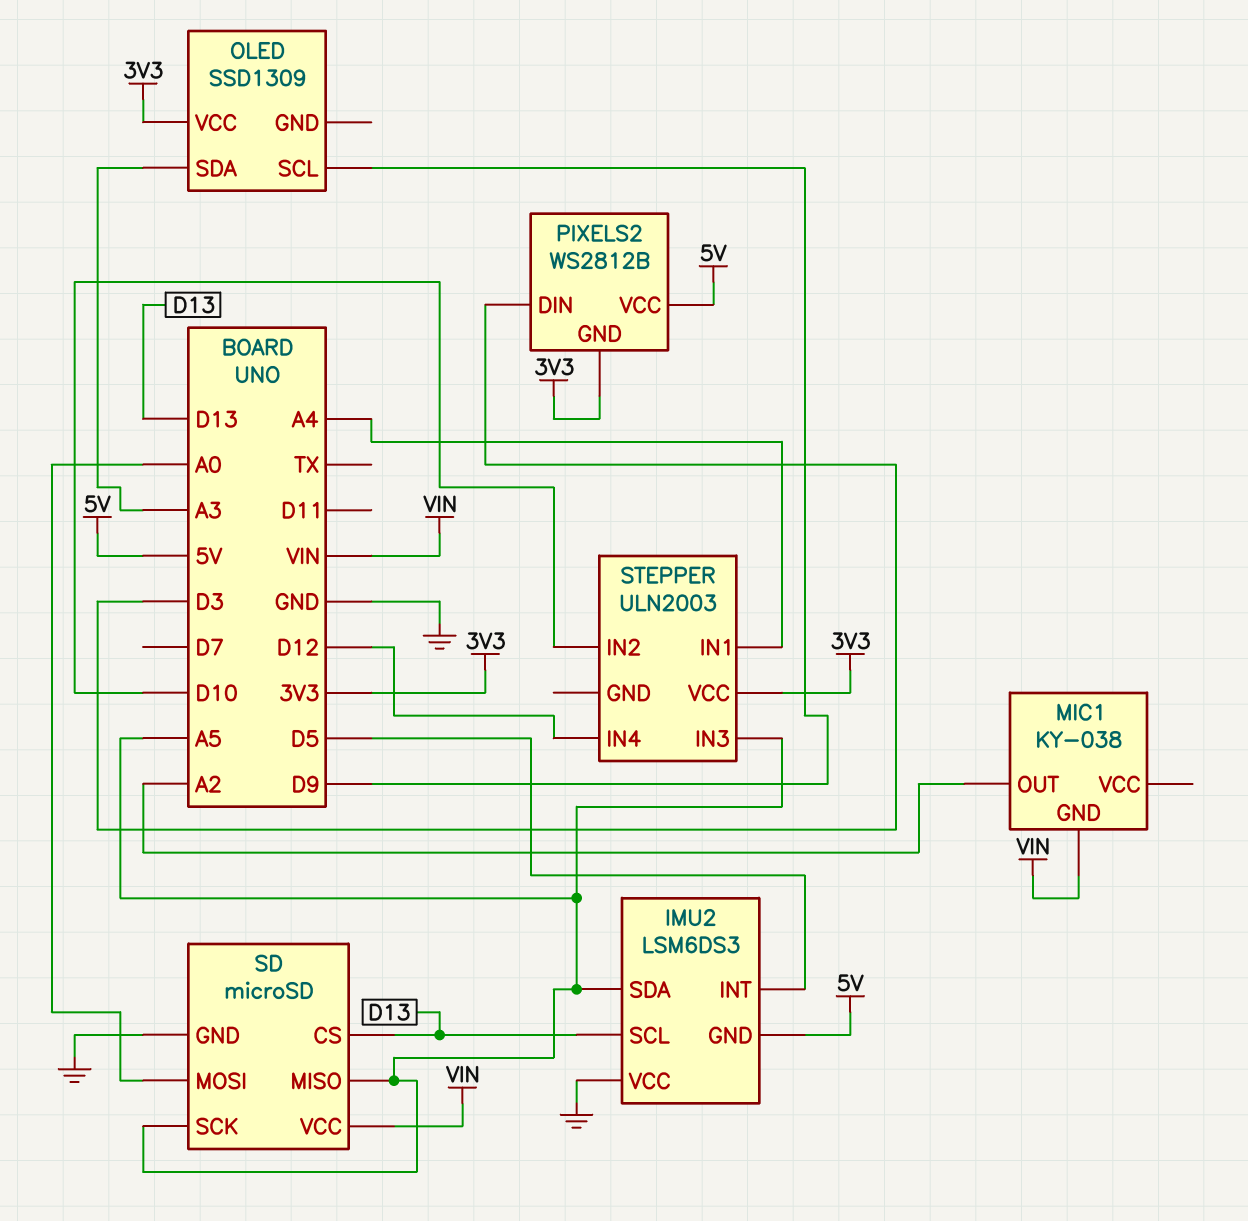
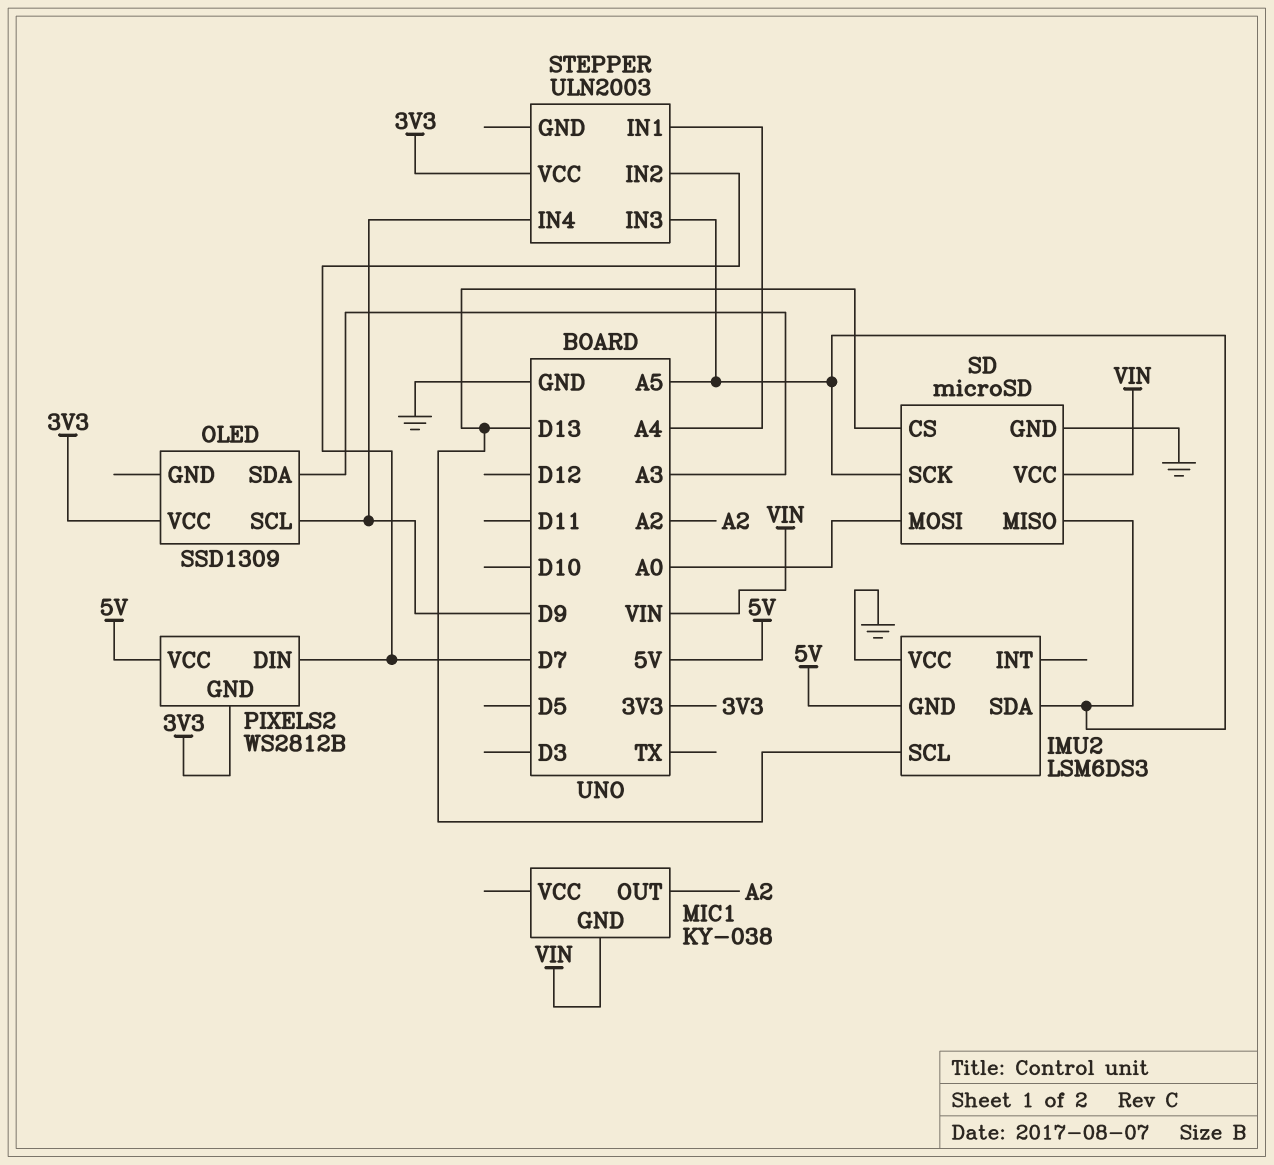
IMU2 pin INT: D5 -> none
PIXELS2 pin DIN: D3 -> D7
STEPPER pin IN2: D10 -> D7
STEPPER pin IN4: D12 -> D9

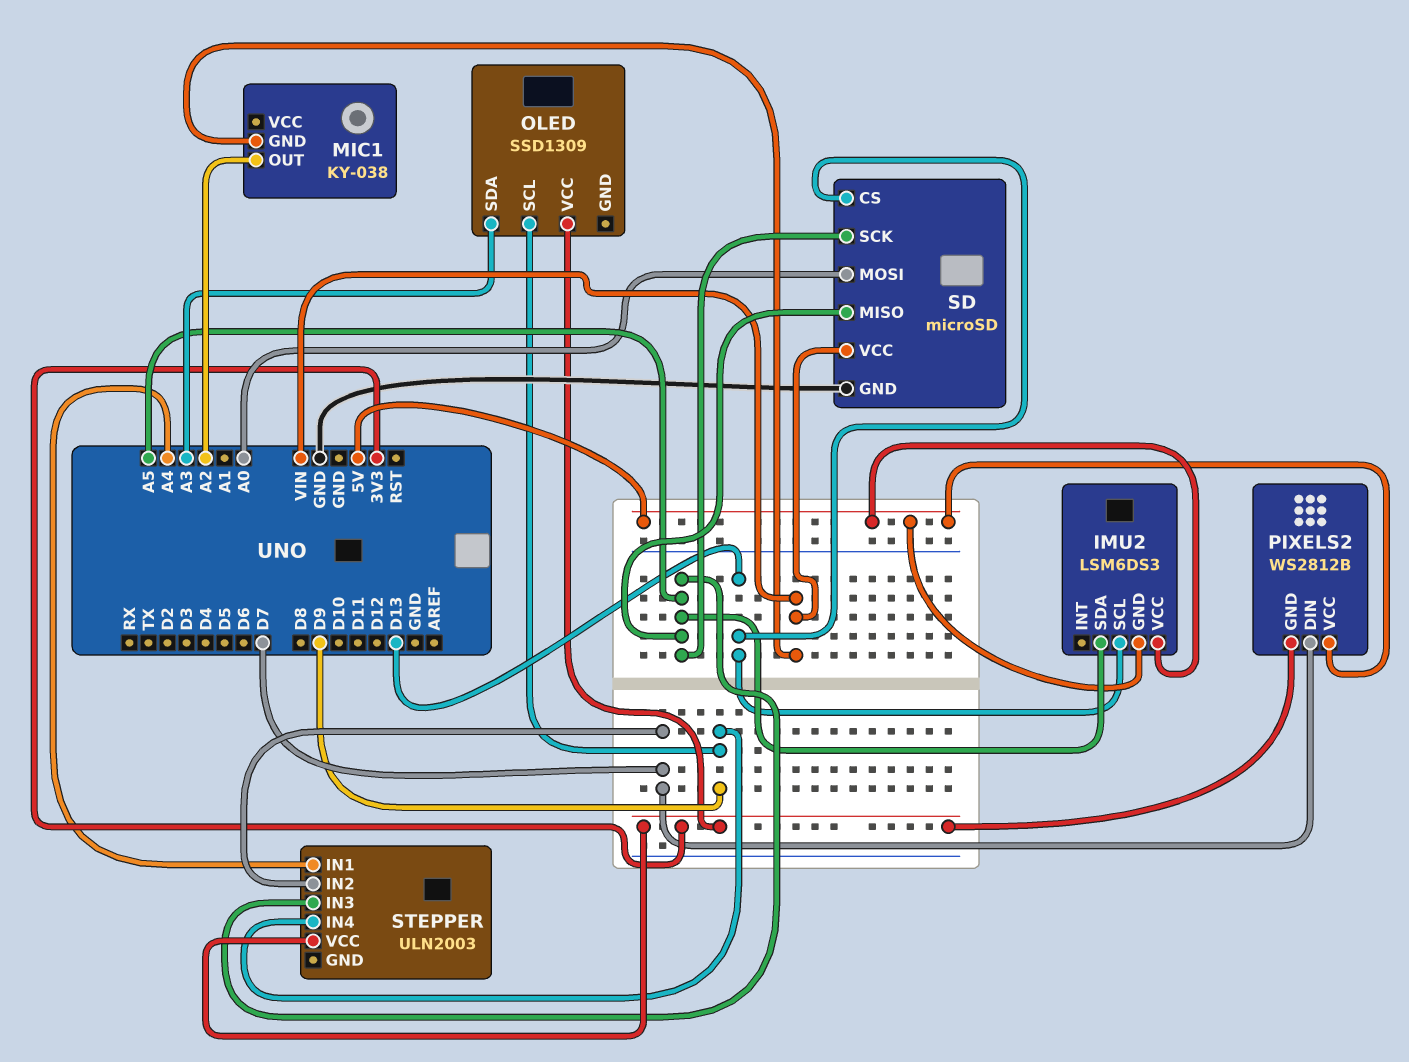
IMU2 pin VCC: GND -> 5V

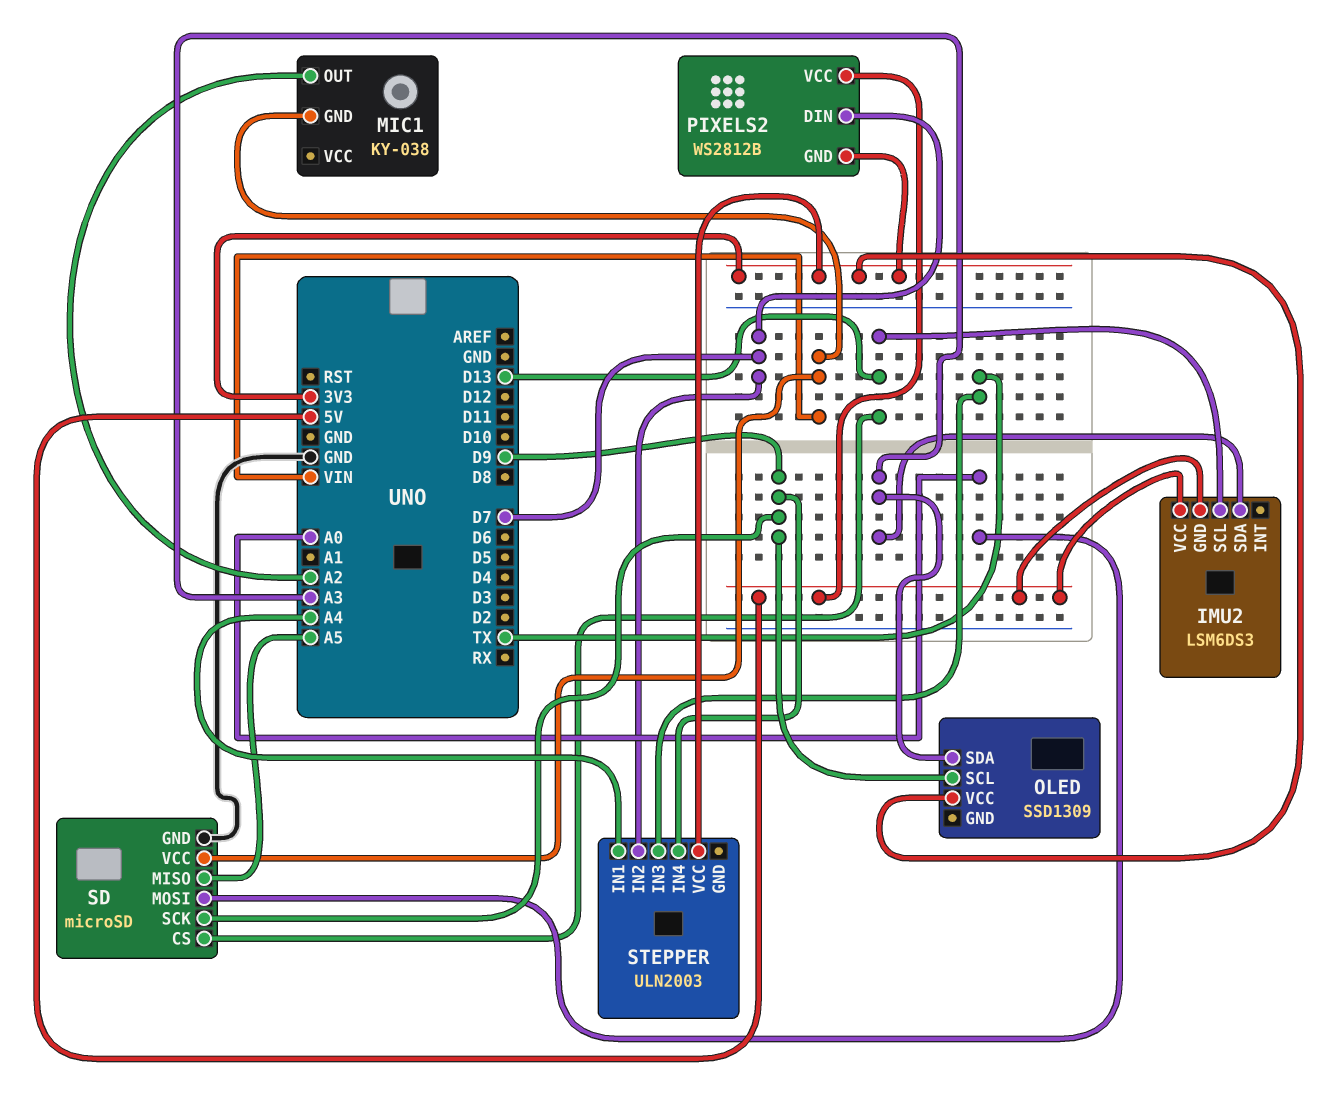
IMU2 pin SDA: A5 -> A3
SD pin SCK: A5 -> D9
STEPPER pin IN3: A5 -> TX

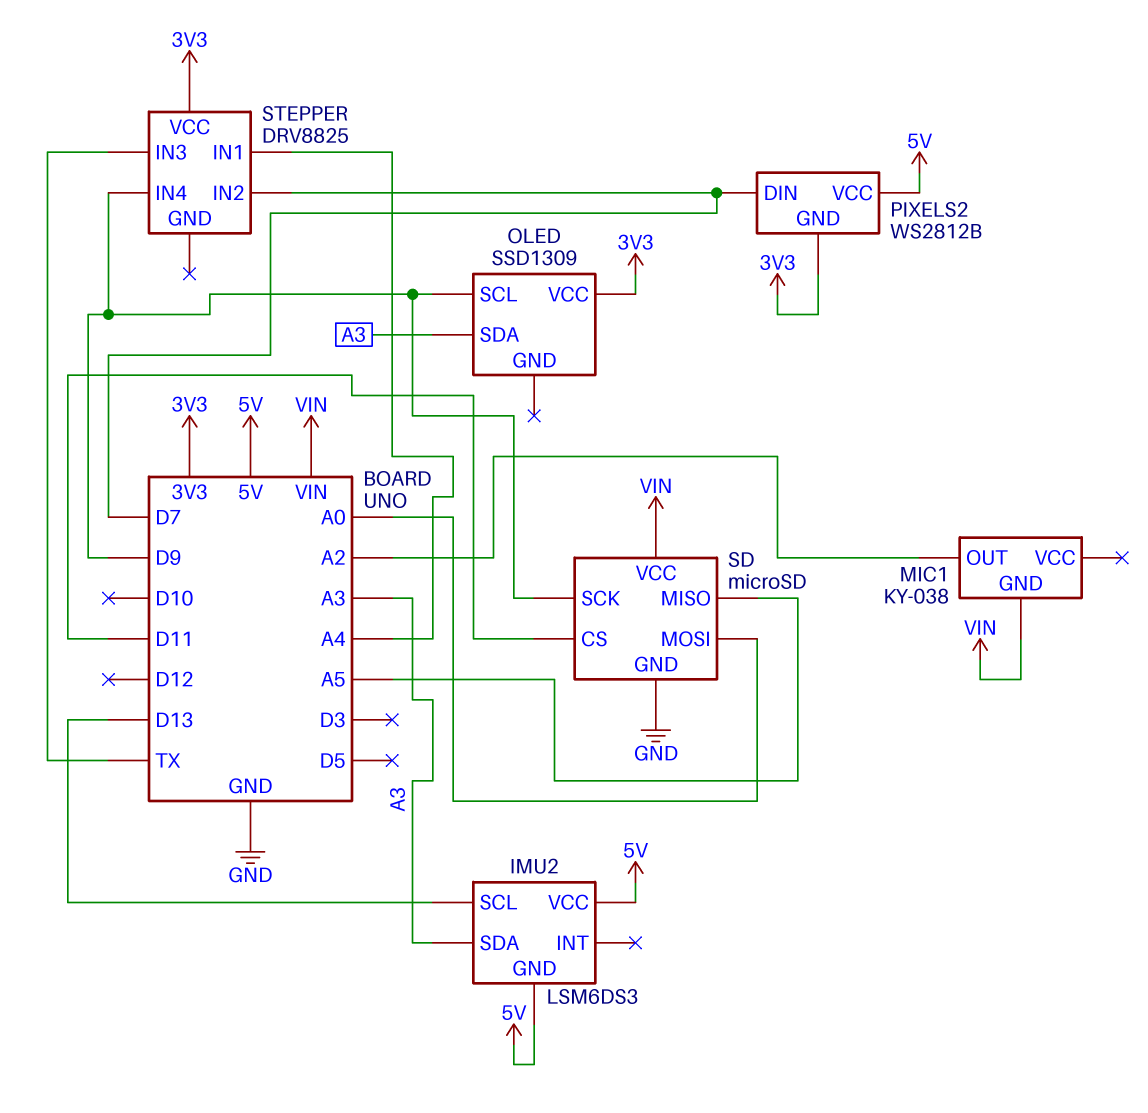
SD pin CS: D13 -> D11
STEPPER: ULN2003 -> DRV8825

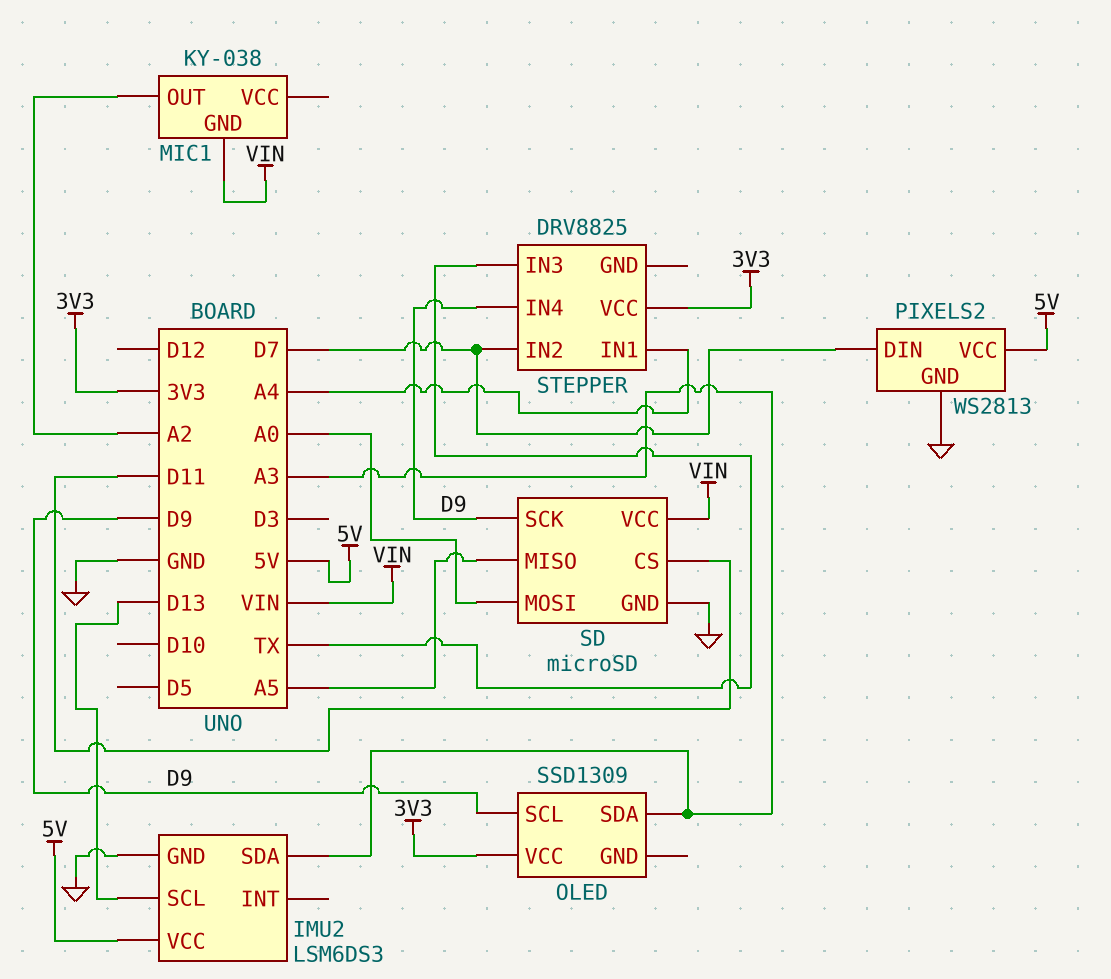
IMU2 pin GND: 5V -> GND
PIXELS2: WS2812B -> WS2813
PIXELS2 pin GND: 3V3 -> GND

